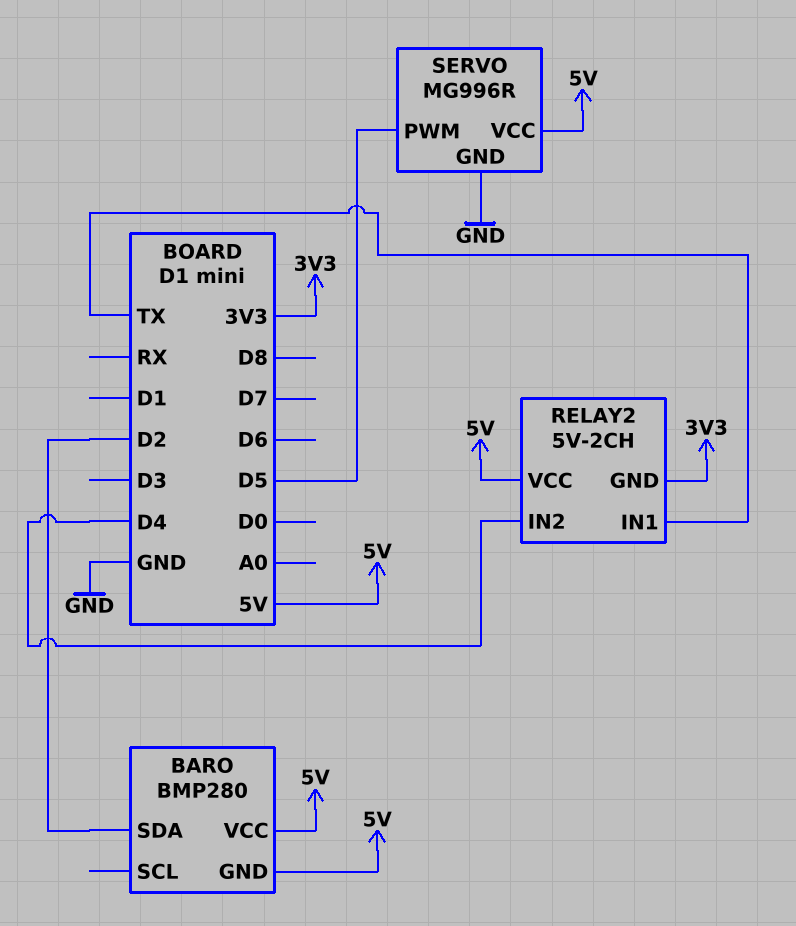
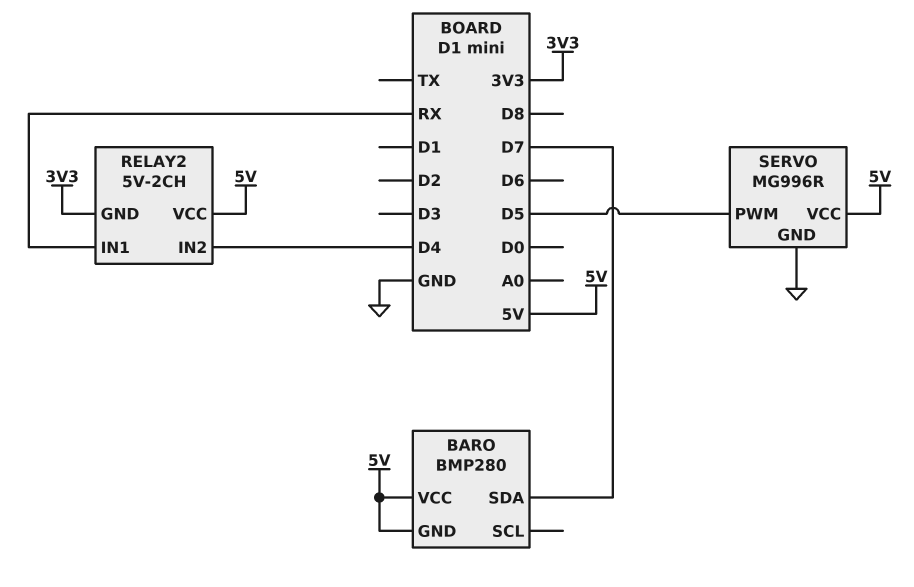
BARO pin SDA: D2 -> D7
RELAY2 pin IN1: TX -> RX

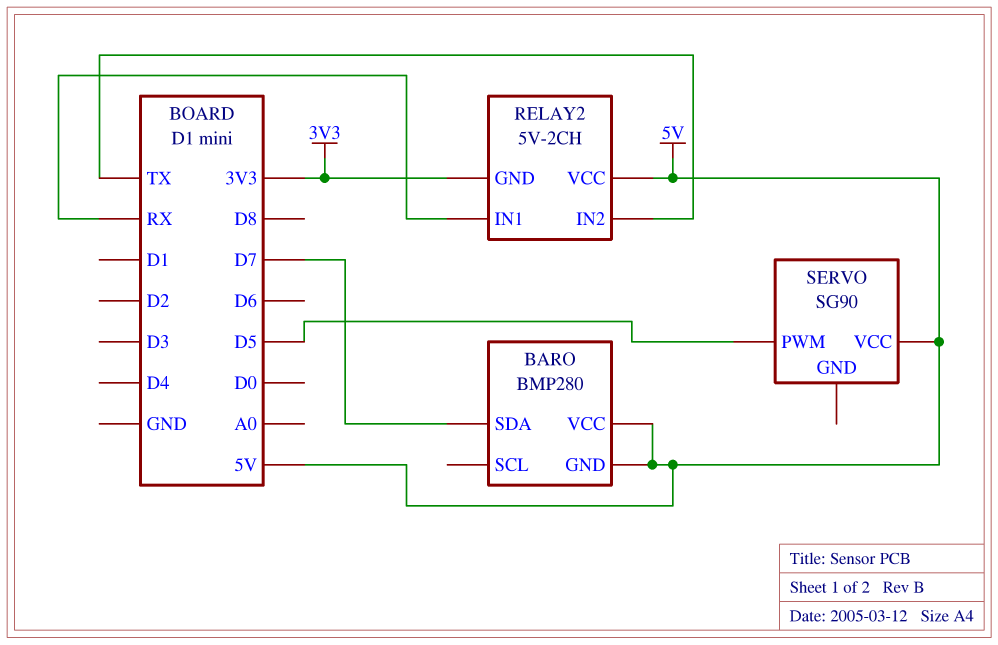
RELAY2 pin IN2: D4 -> TX
SERVO: MG996R -> SG90
SERVO pin GND: GND -> none

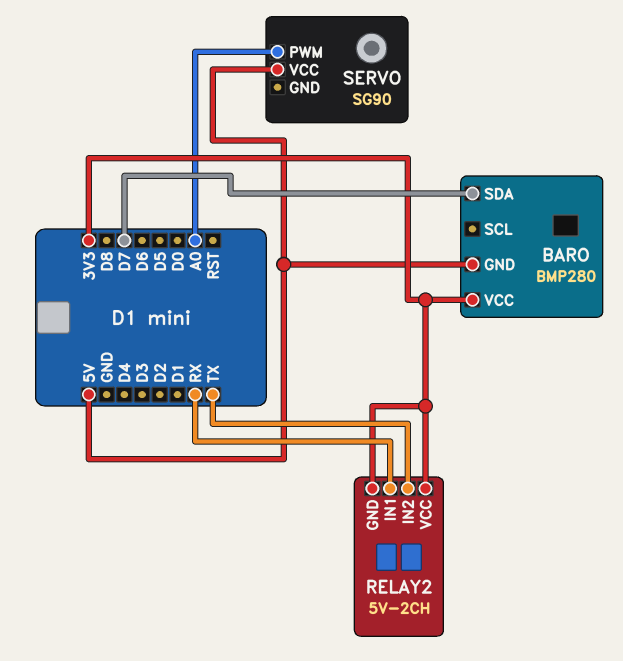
BARO pin VCC: 5V -> 3V3
RELAY2 pin VCC: 5V -> 3V3
SERVO pin PWM: D5 -> A0

